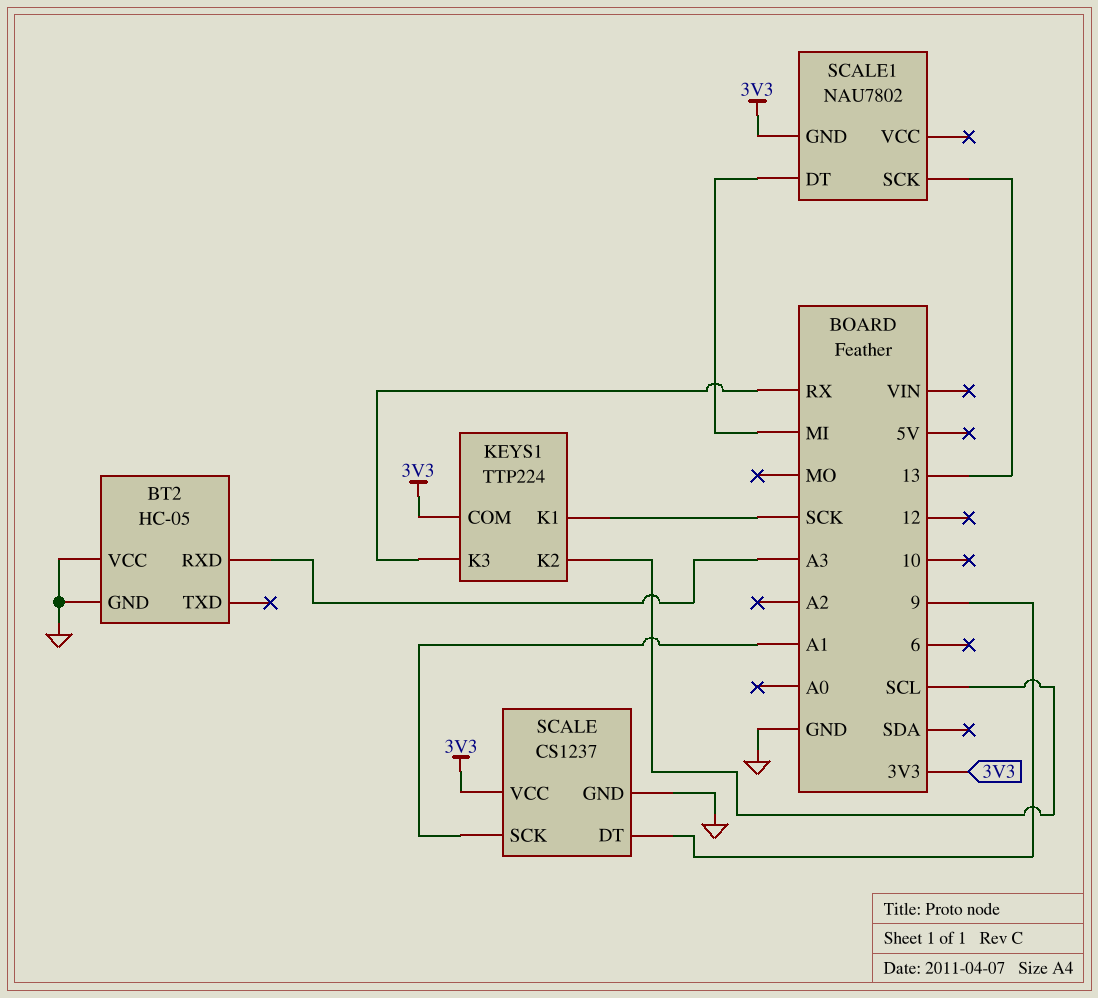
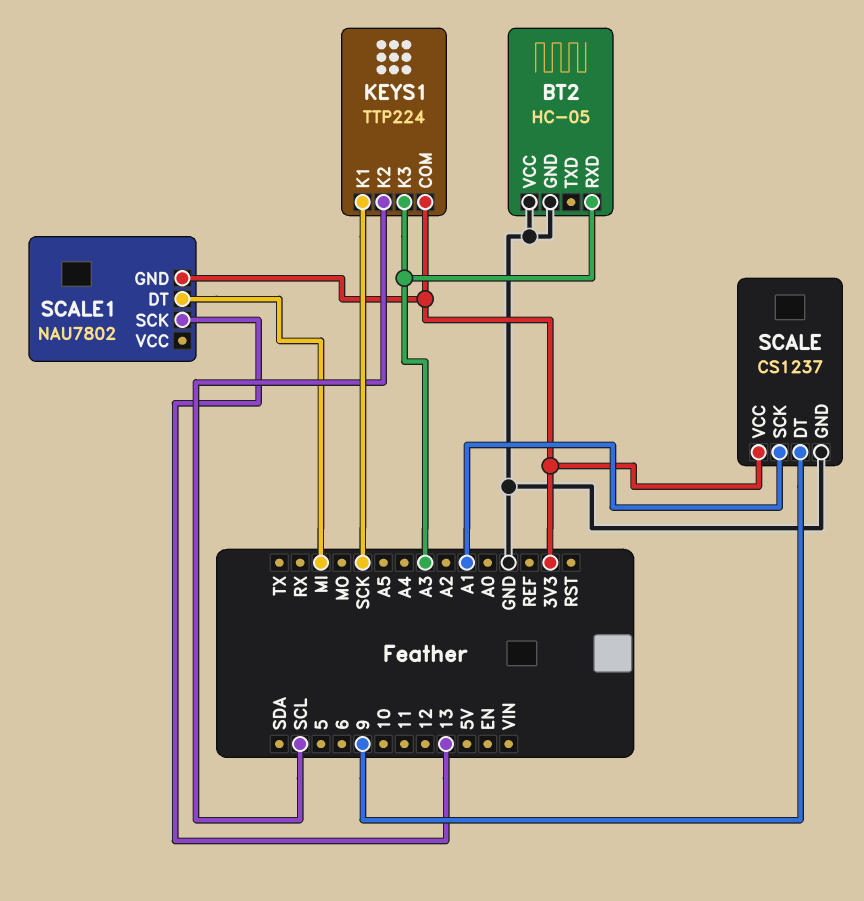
KEYS1 pin K3: RX -> A3

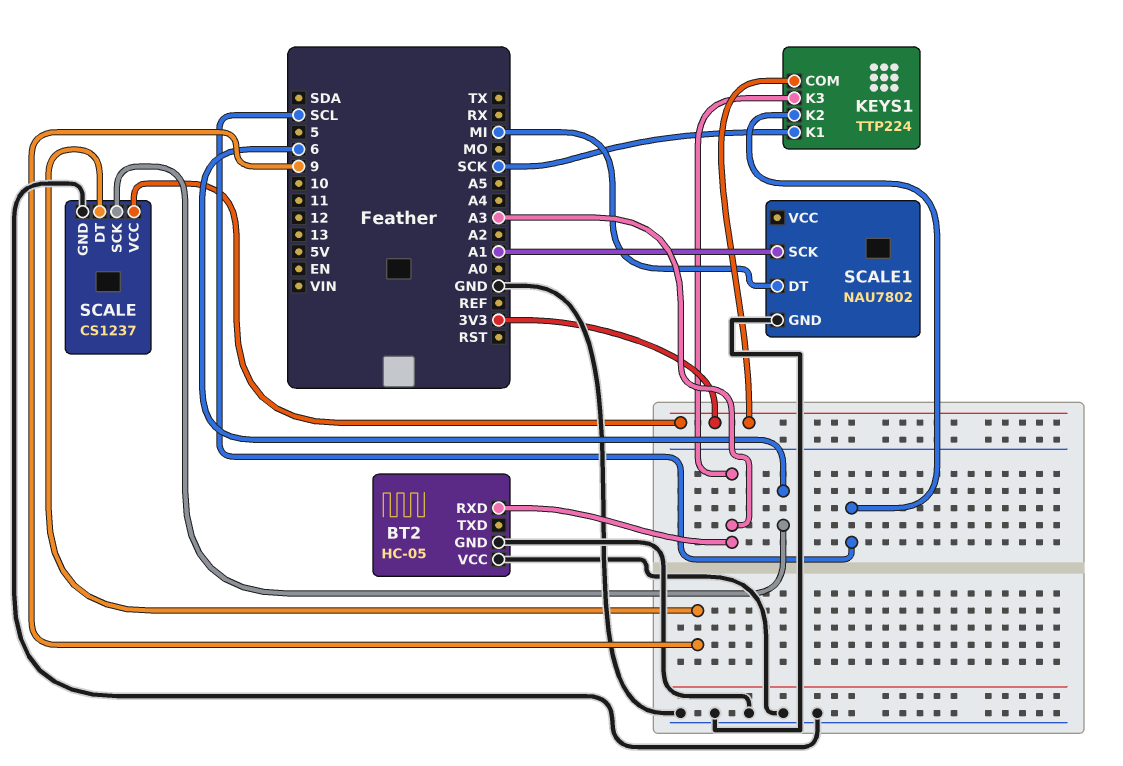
SCALE pin SCK: A1 -> 6
SCALE1 pin GND: 3V3 -> GND
SCALE1 pin SCK: 13 -> A1

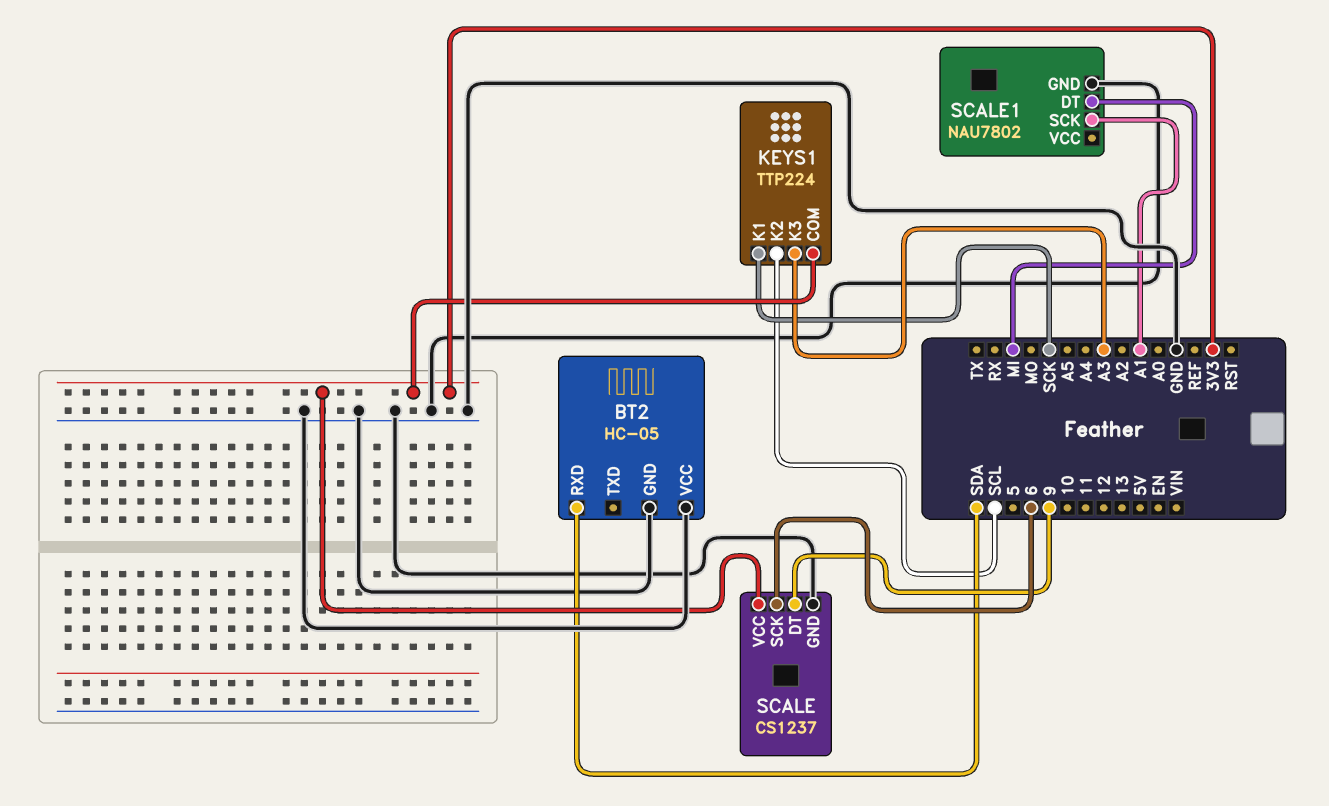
BT2 pin RXD: A3 -> SDA

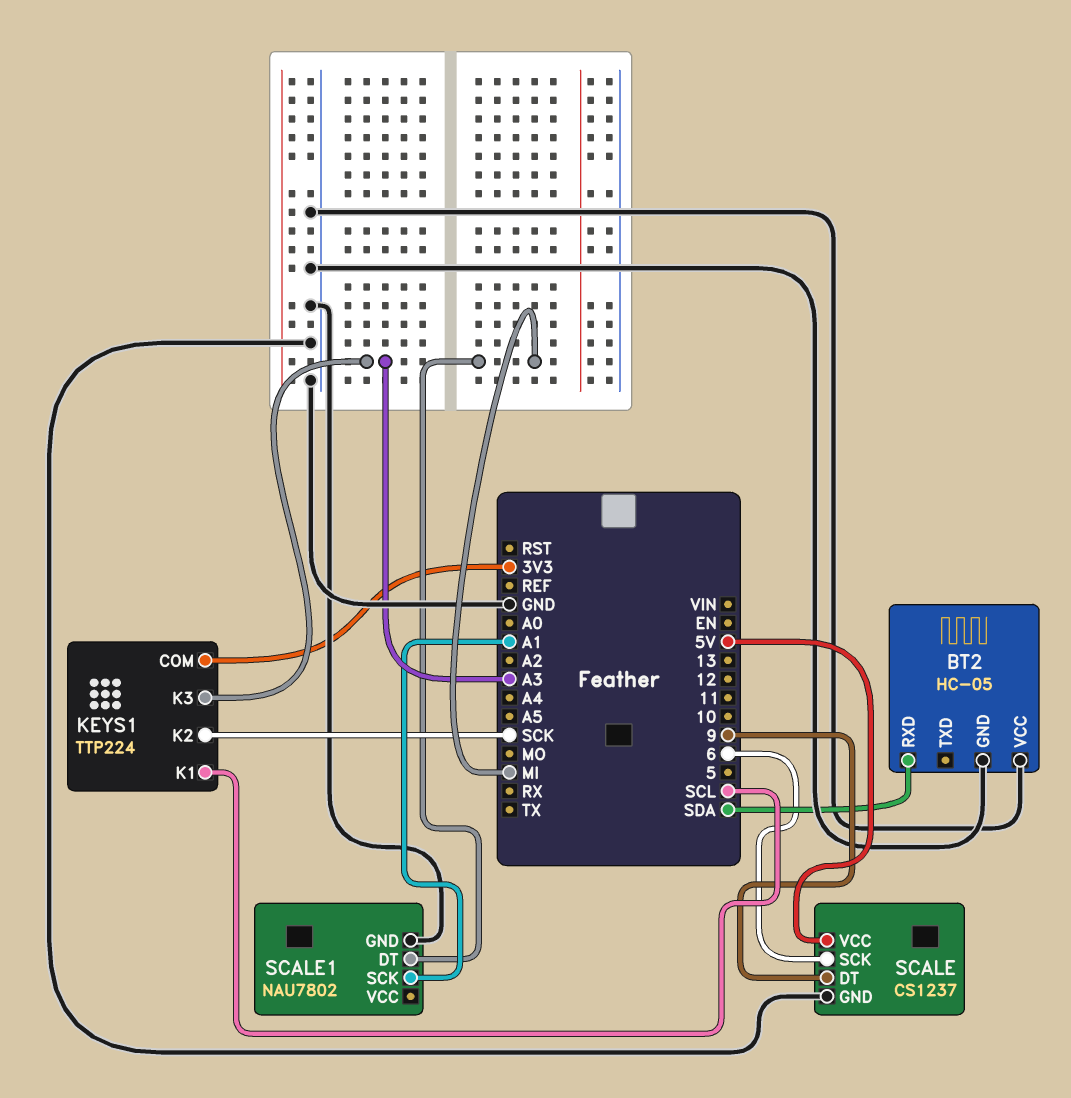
KEYS1 pin K1: SCK -> SCL
KEYS1 pin K2: SCL -> SCK
SCALE pin VCC: 3V3 -> 5V

